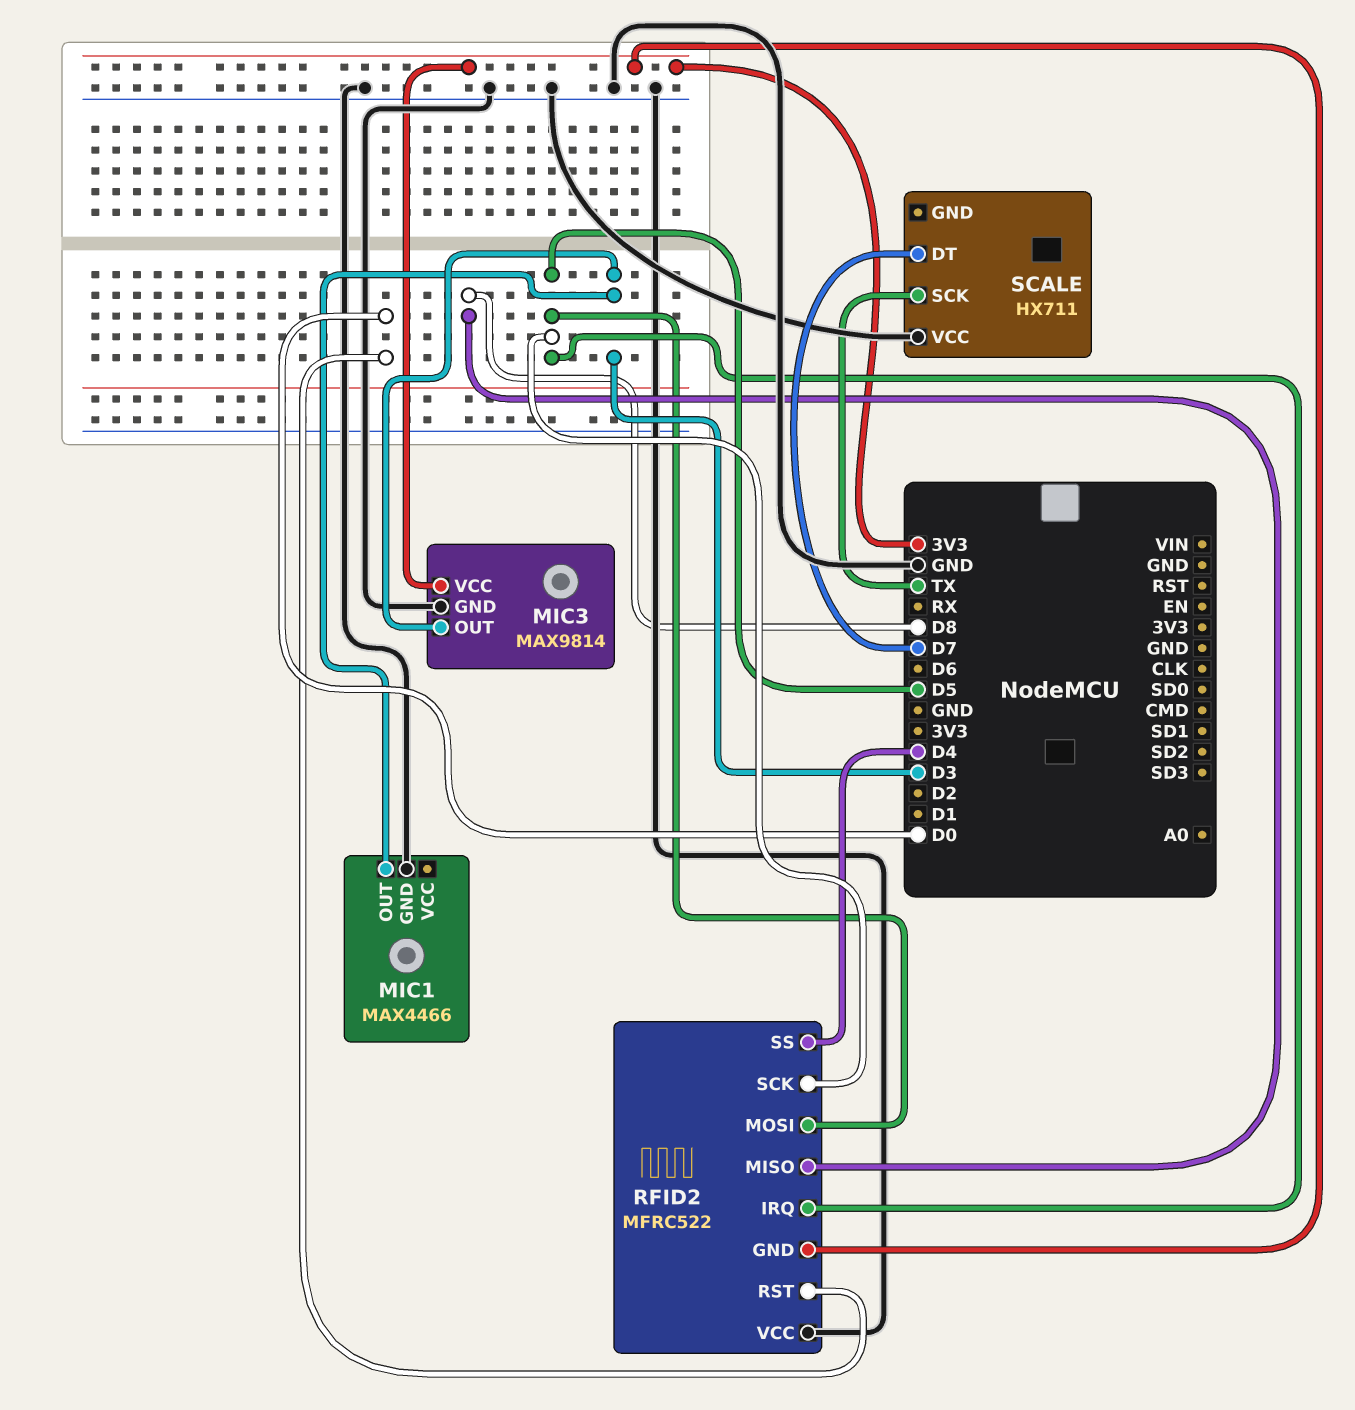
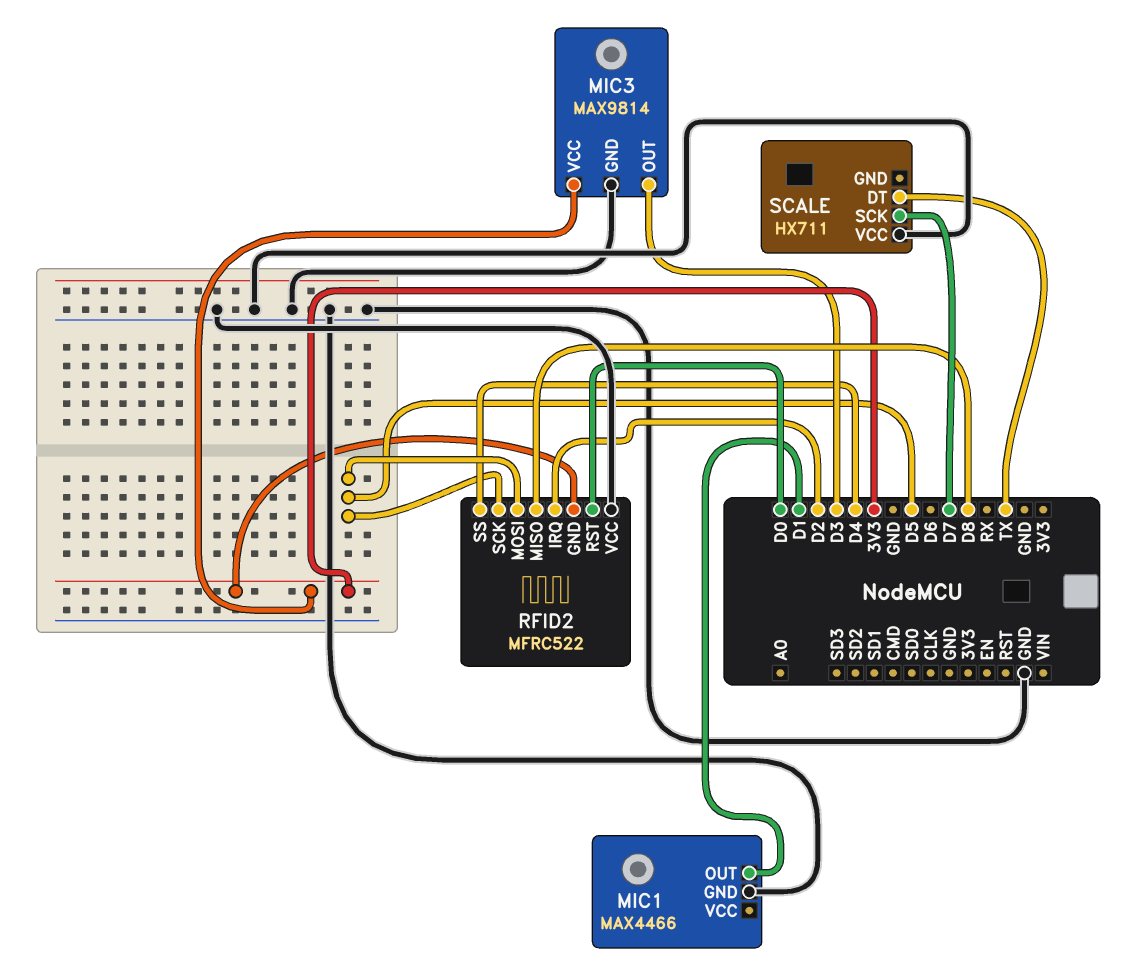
MIC1 pin OUT: D3 -> D1
RFID2 pin IRQ: D5 -> D2
SCALE pin DT: D7 -> TX
SCALE pin SCK: TX -> D7

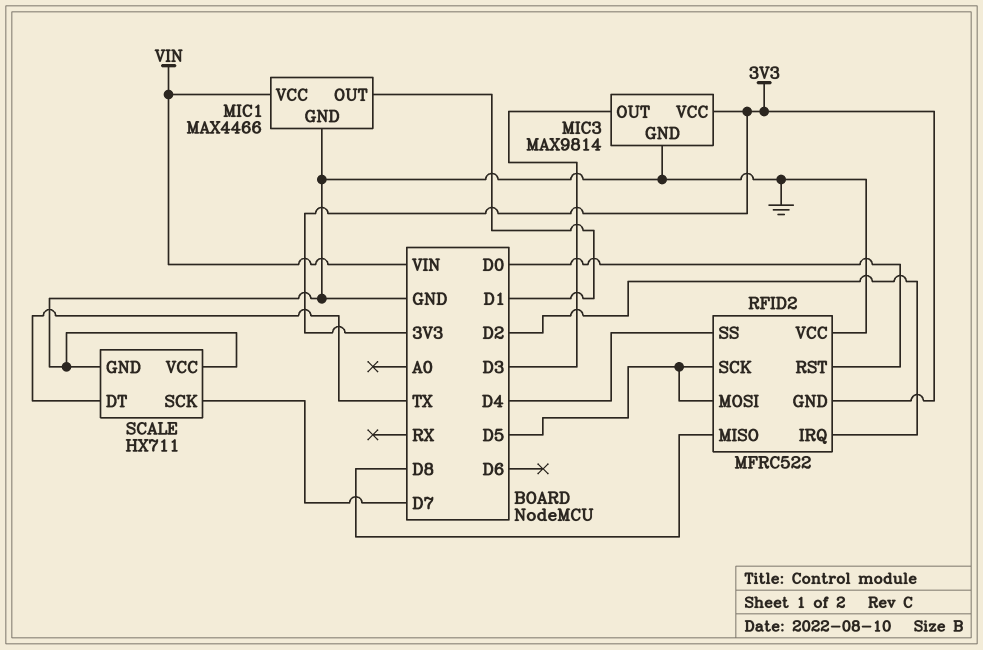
MIC1 pin VCC: none -> VIN
SCALE pin GND: none -> GND

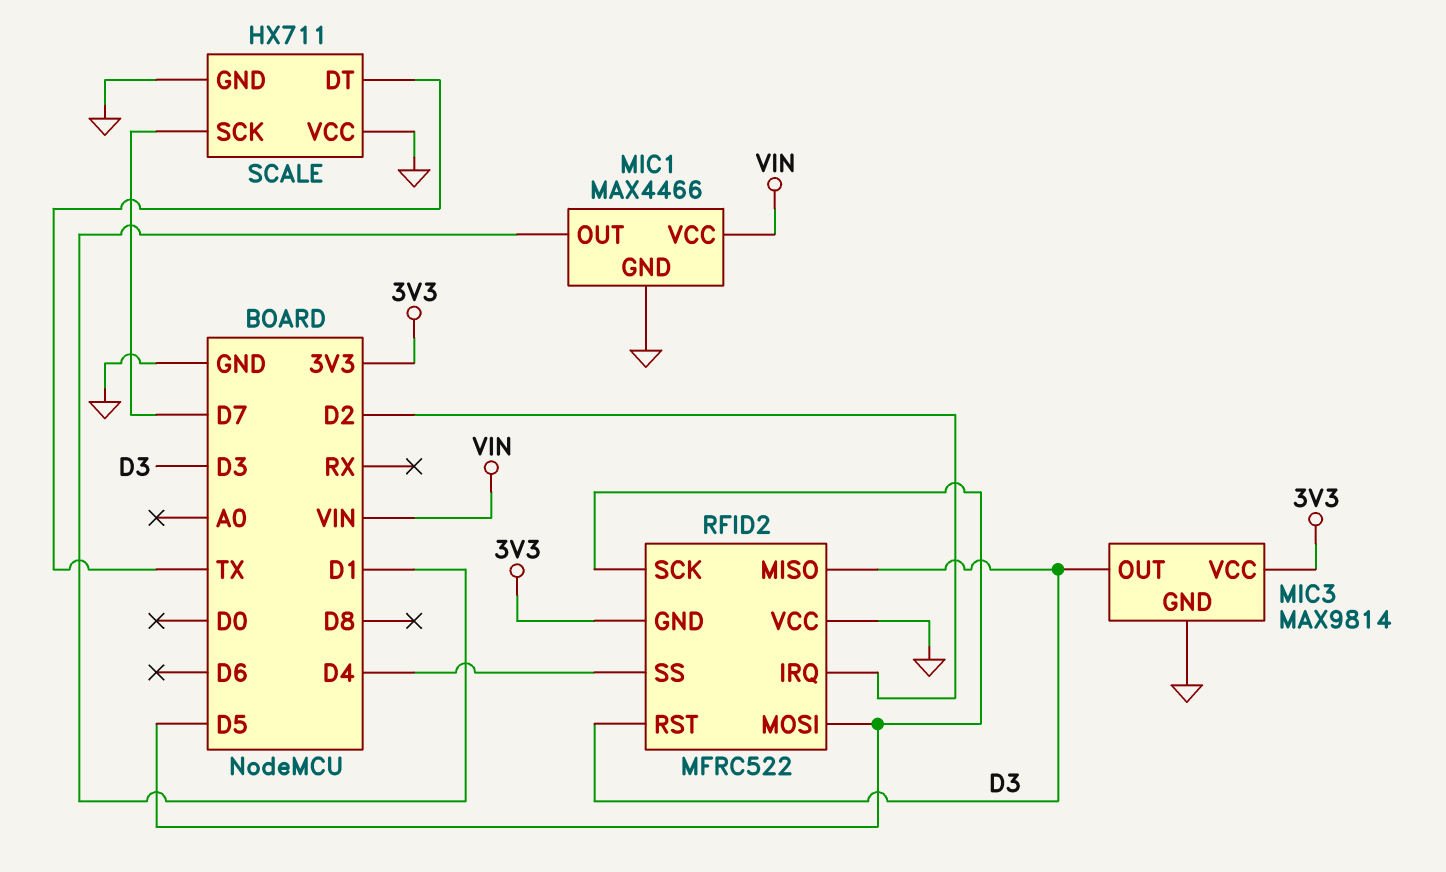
RFID2 pin MISO: D8 -> D3
RFID2 pin RST: D0 -> D3

